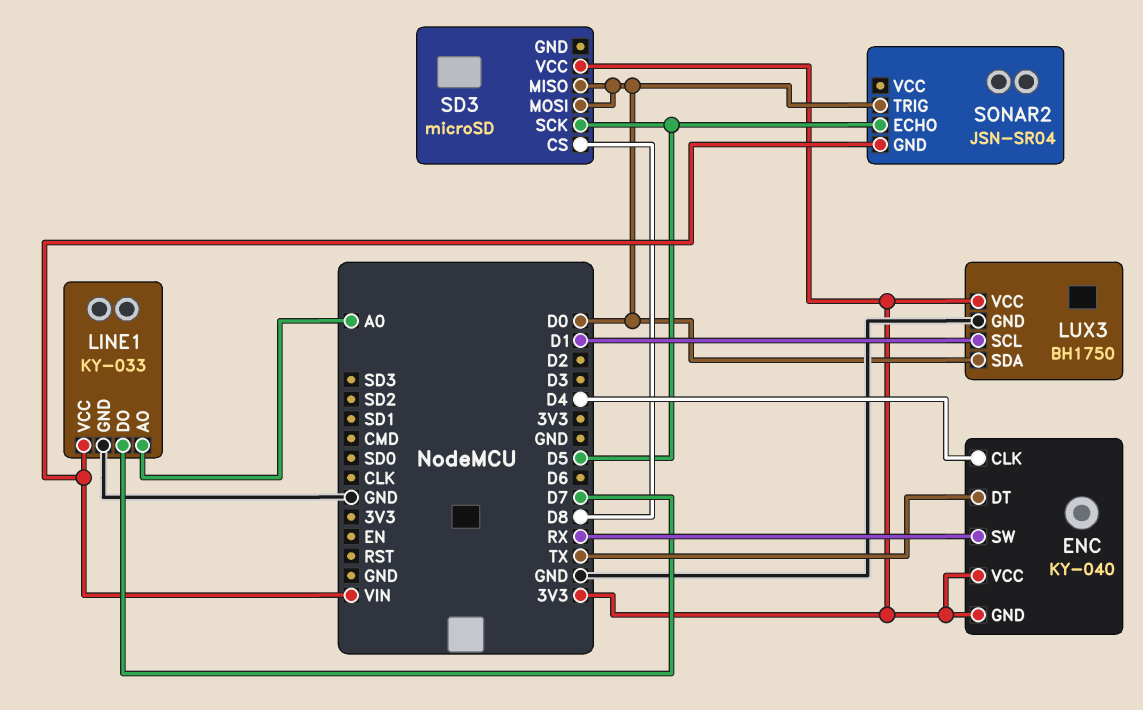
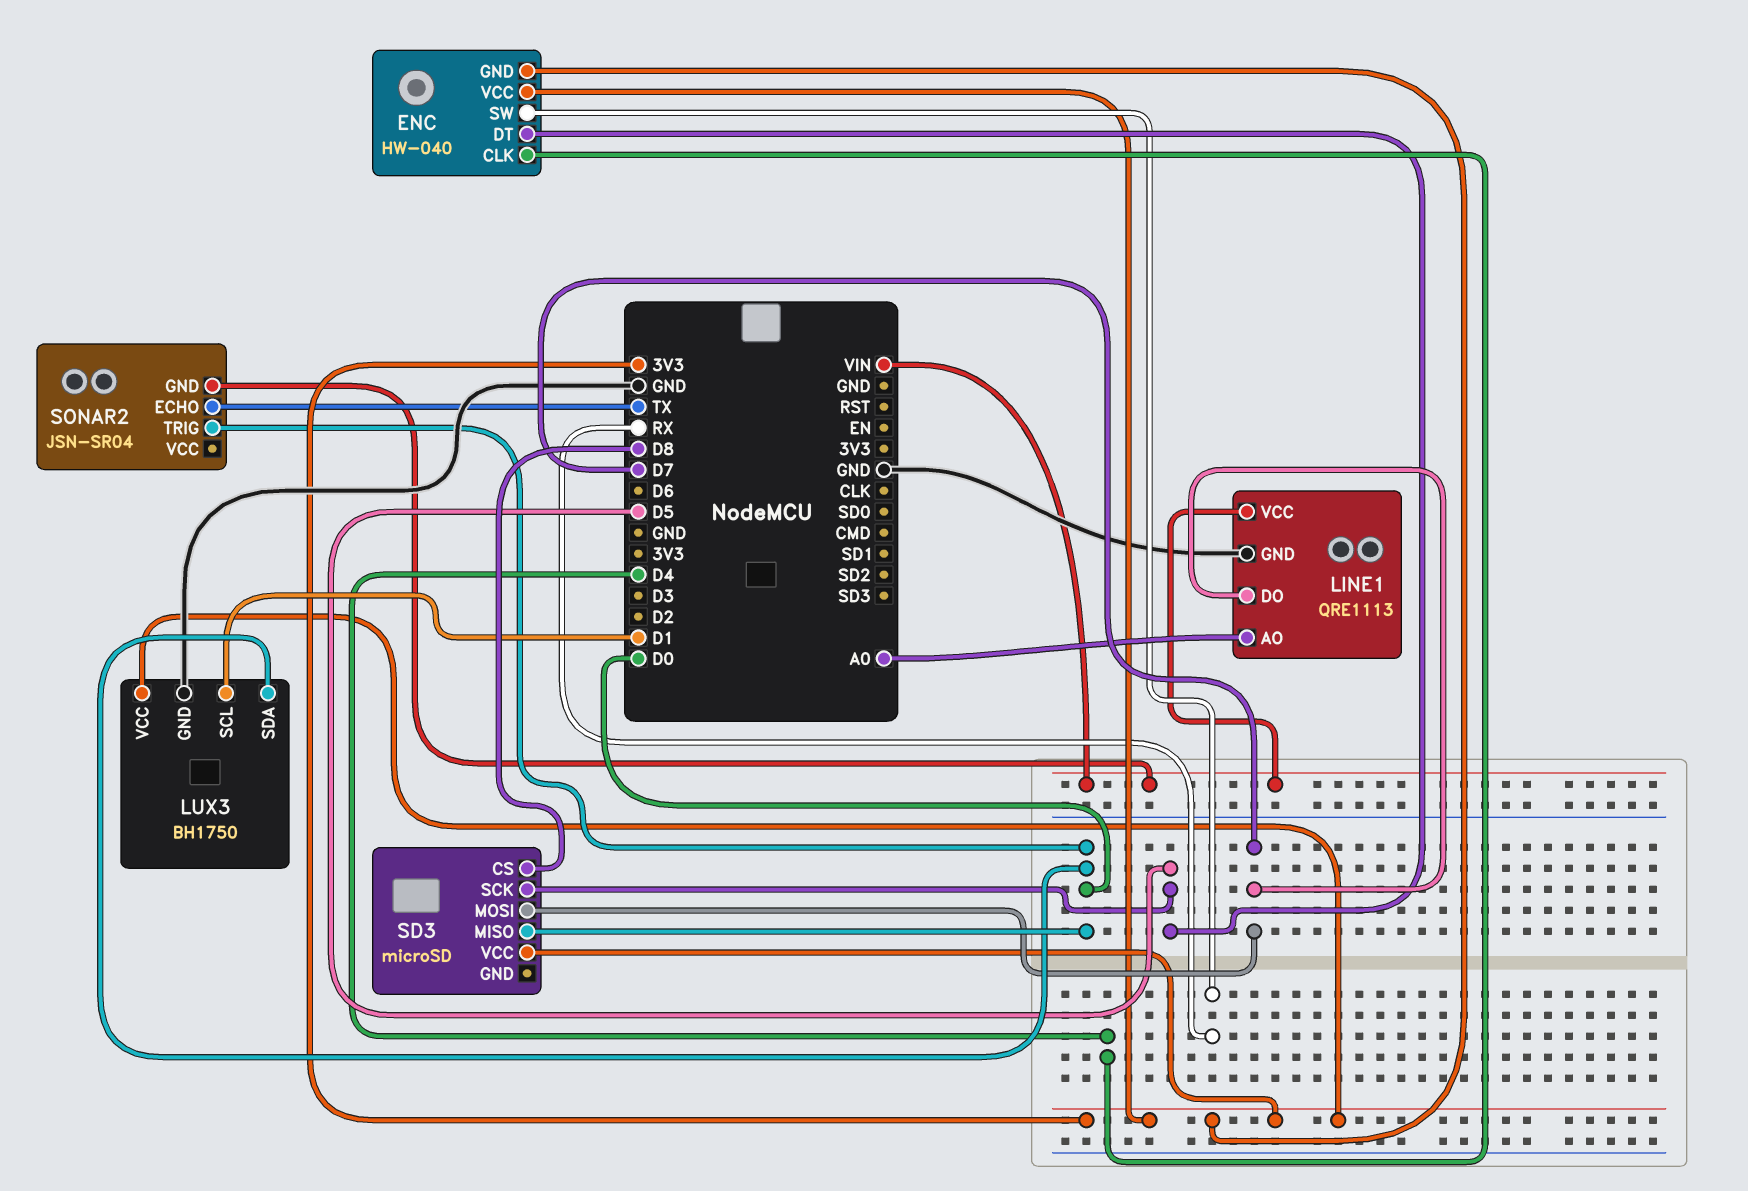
ENC: KY-040 -> HW-040
ENC pin DT: TX -> D5
LINE1: KY-033 -> QRE1113
SD3 pin MOSI: D0 -> D7
SONAR2 pin ECHO: D5 -> TX

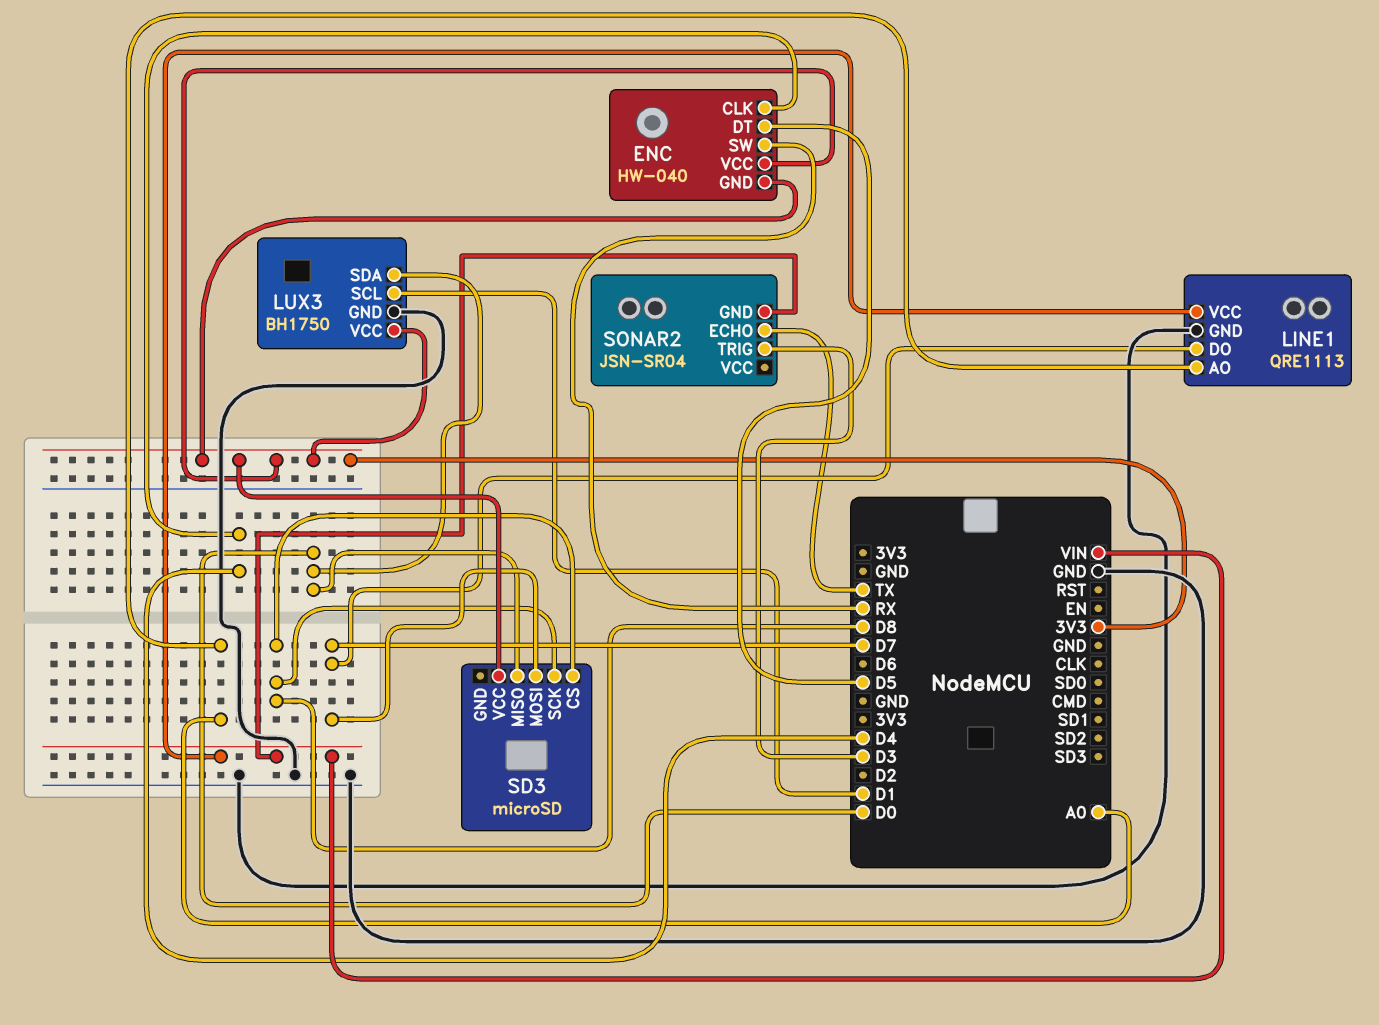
SD3 pin SCK: D5 -> D8
SONAR2 pin TRIG: D0 -> D3

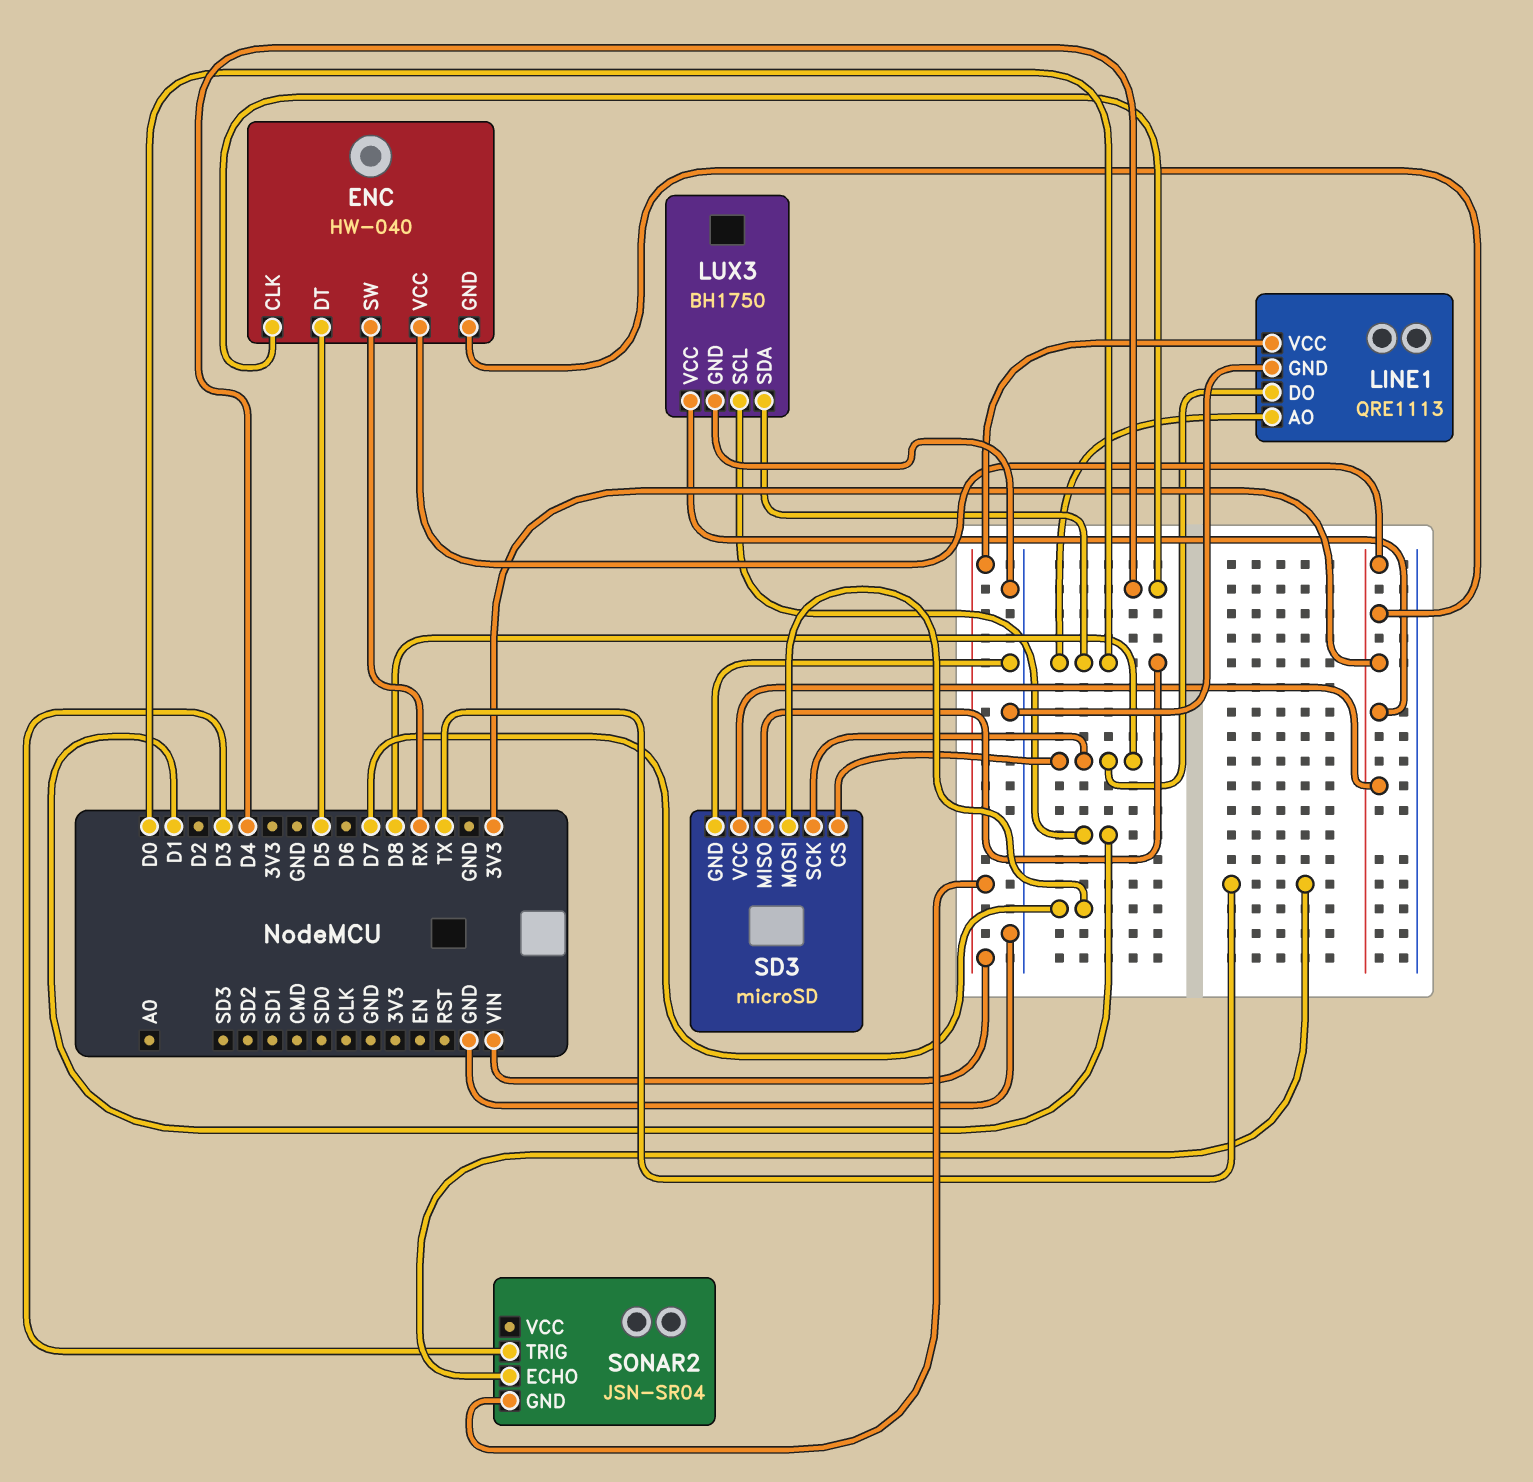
LINE1 pin AO: A0 -> D0
LINE1 pin DO: D7 -> D8
SD3 pin GND: none -> GND

